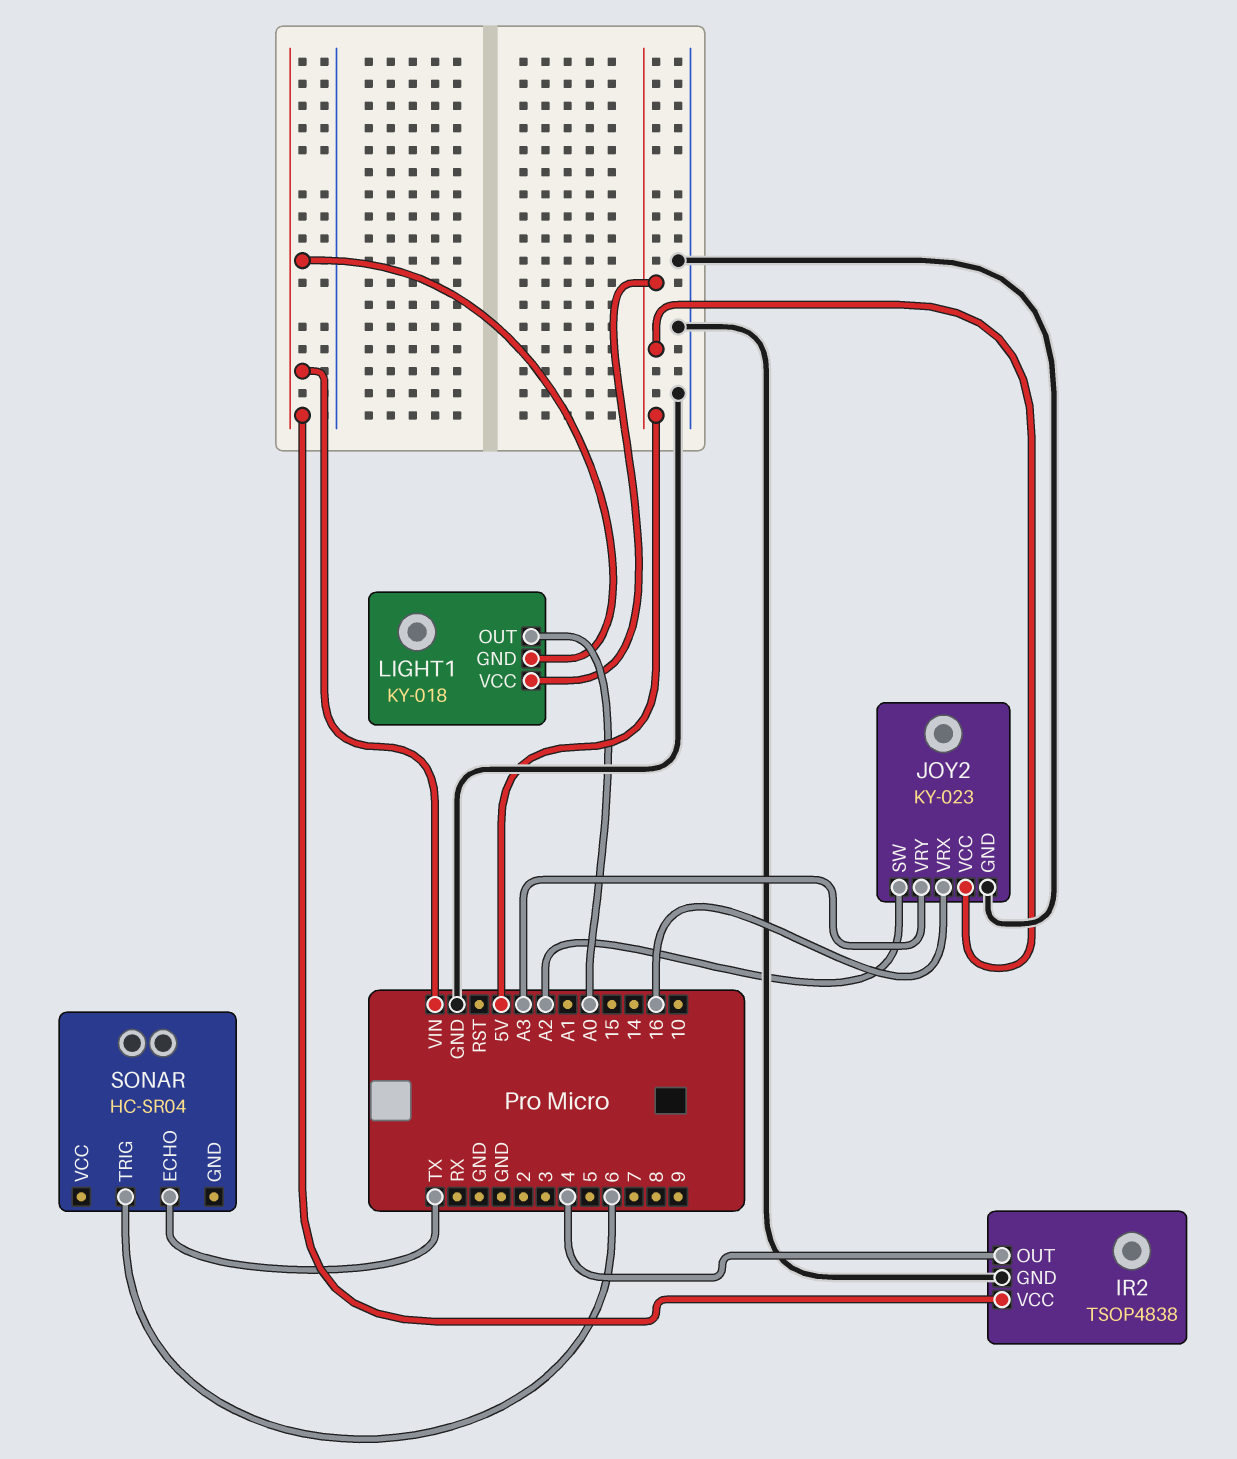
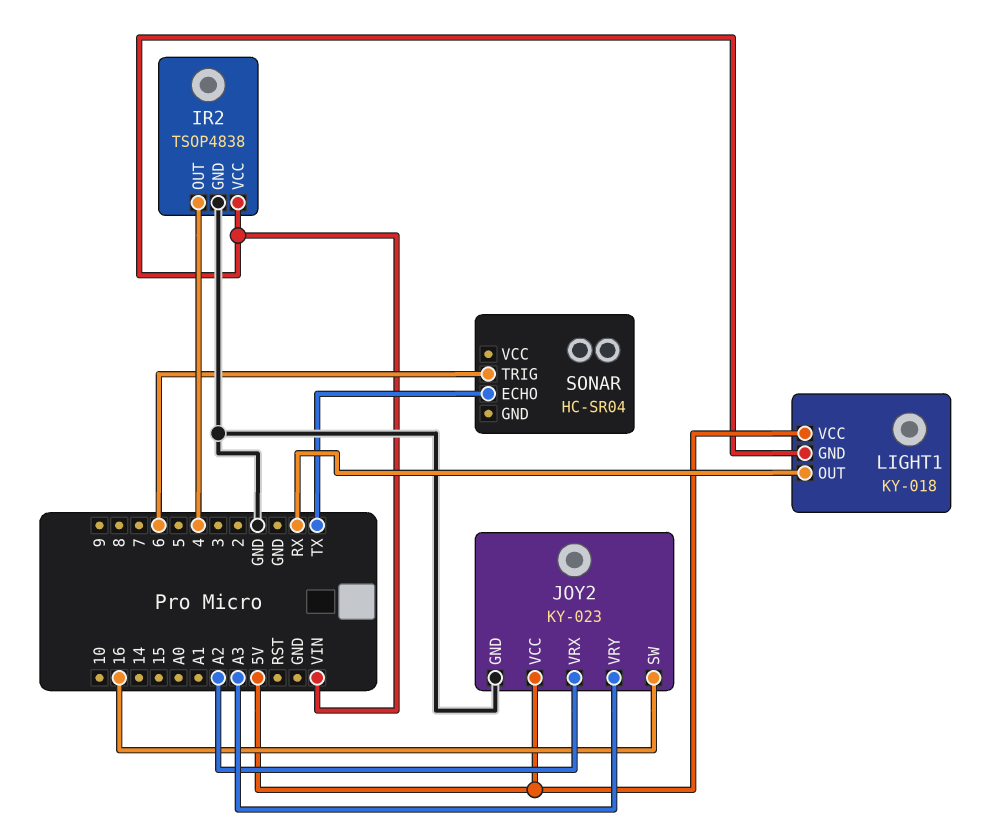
JOY2 pin SW: A2 -> 16
JOY2 pin VRX: 16 -> A2
LIGHT1 pin OUT: A0 -> RX

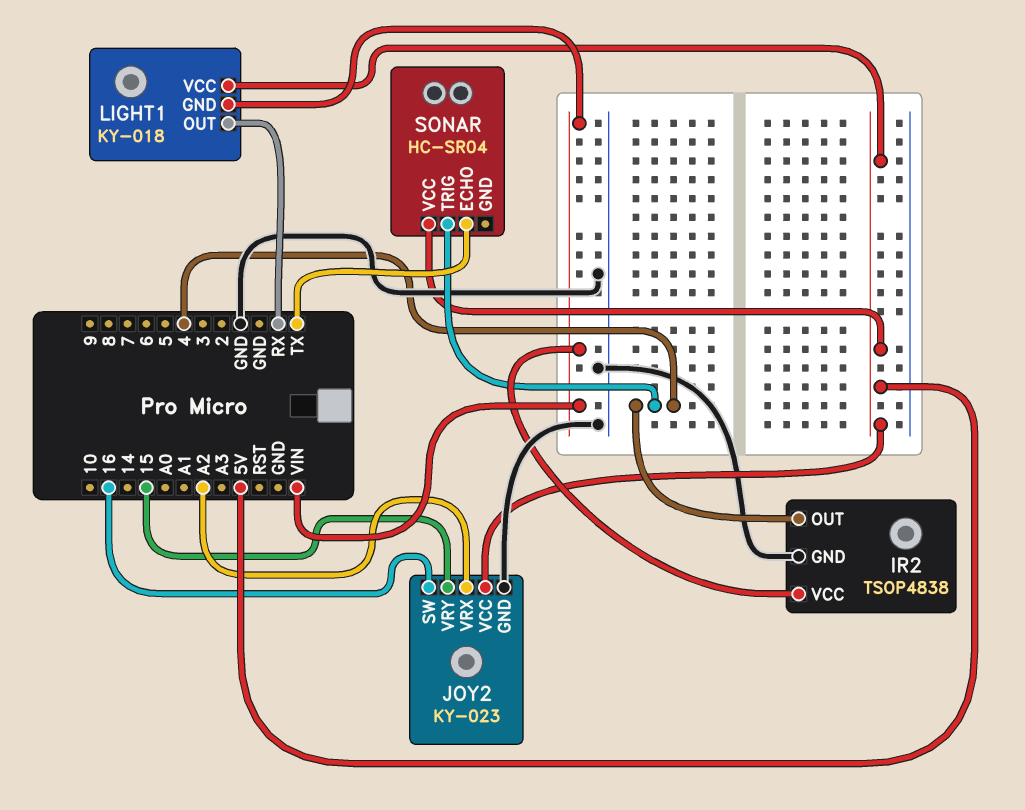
JOY2 pin VRY: A3 -> 15
SONAR pin TRIG: 6 -> 4
SONAR pin VCC: none -> 5V

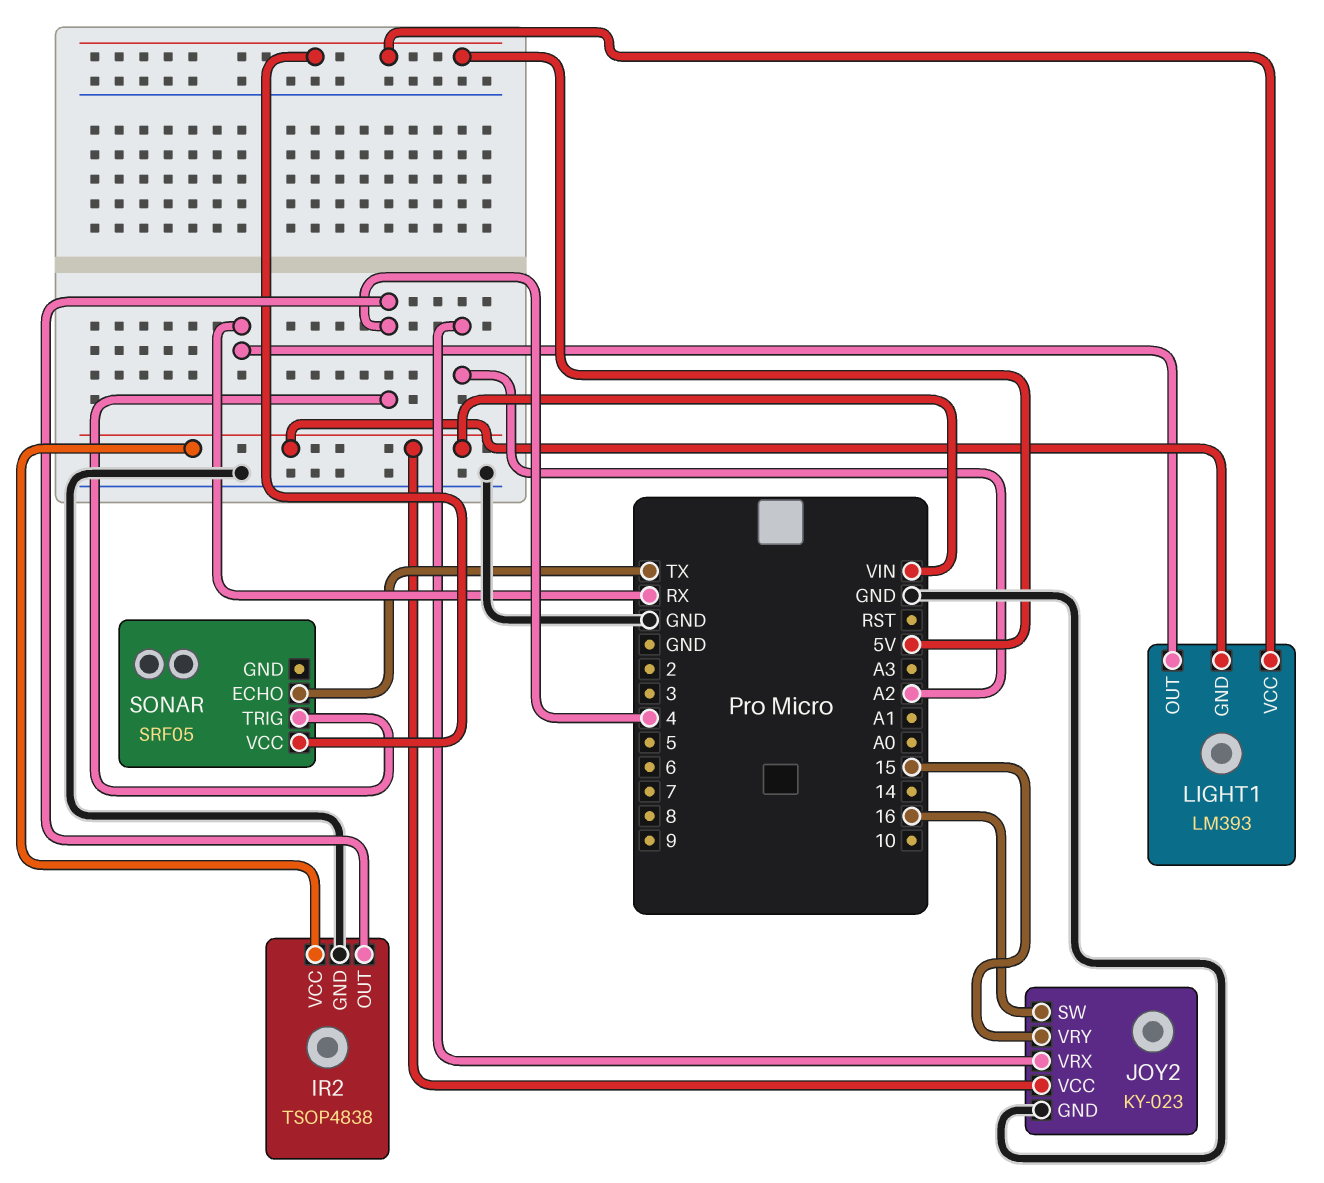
JOY2 pin VCC: 5V -> VIN
LIGHT1: KY-018 -> LM393
SONAR: HC-SR04 -> SRF05

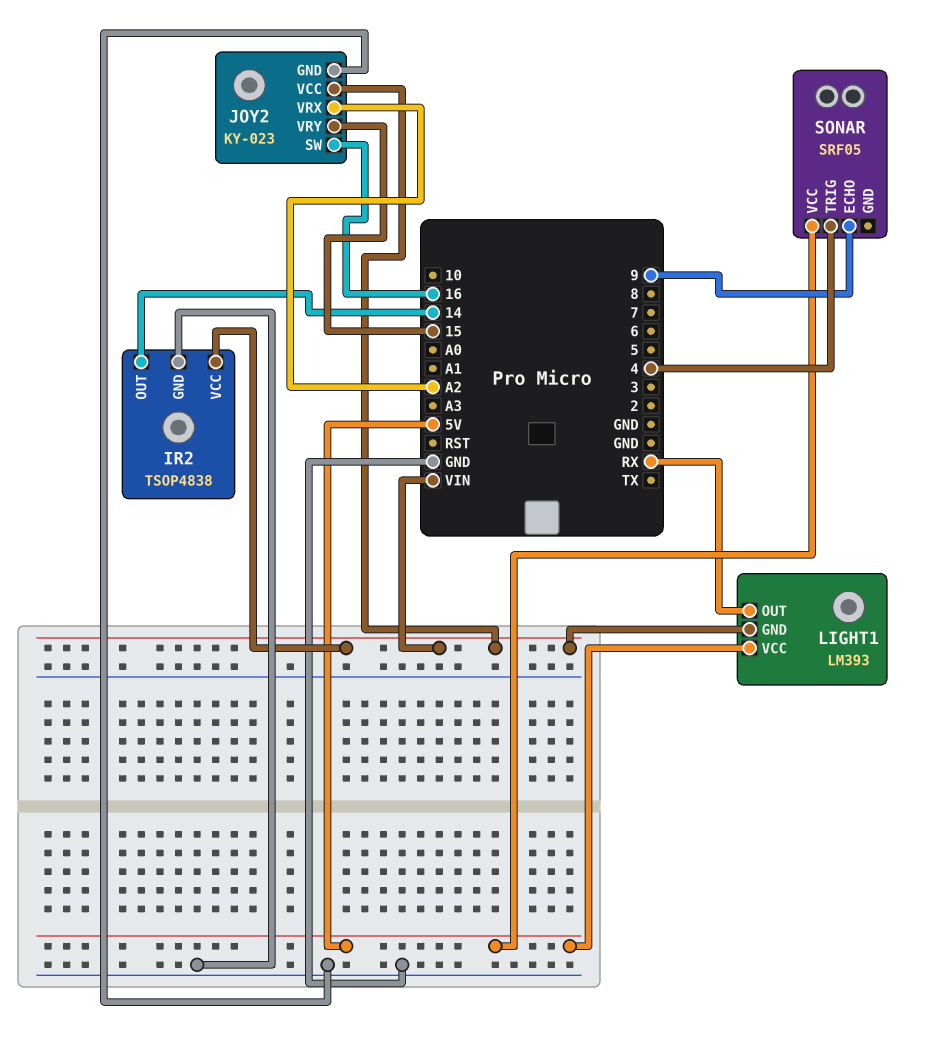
IR2 pin OUT: 4 -> 14
SONAR pin ECHO: TX -> 9

